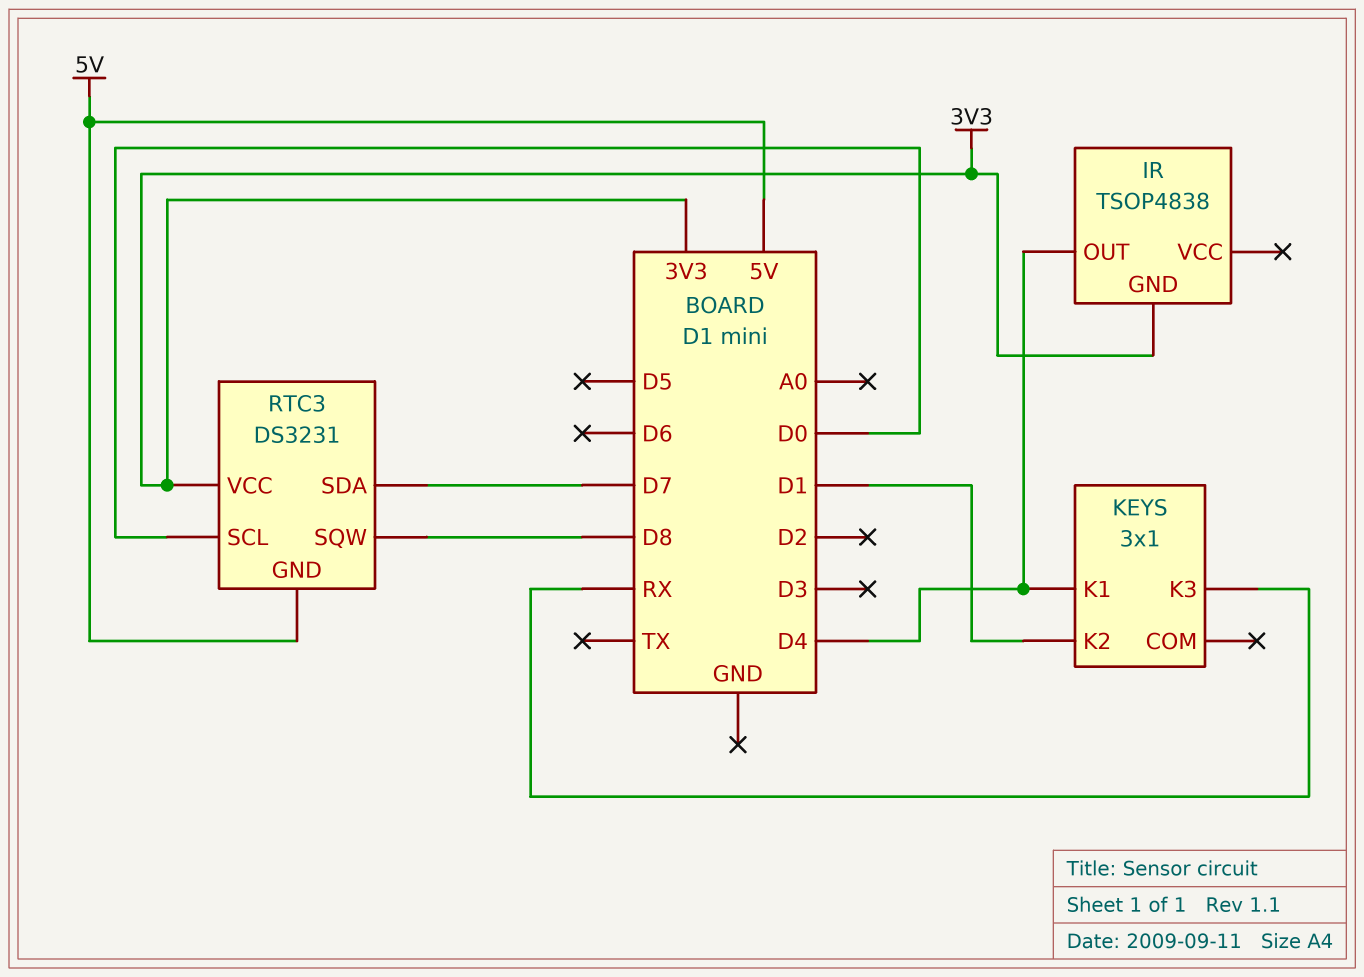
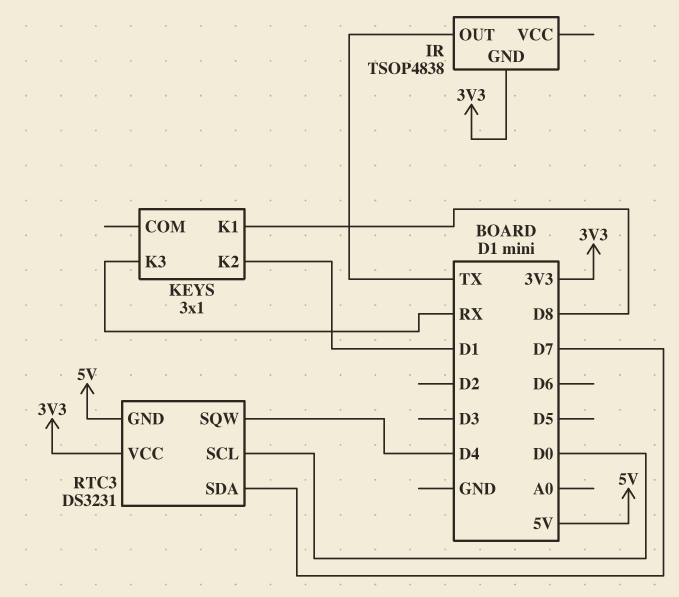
IR pin OUT: D4 -> TX
KEYS pin K1: D4 -> D8
RTC3 pin SQW: D8 -> D4

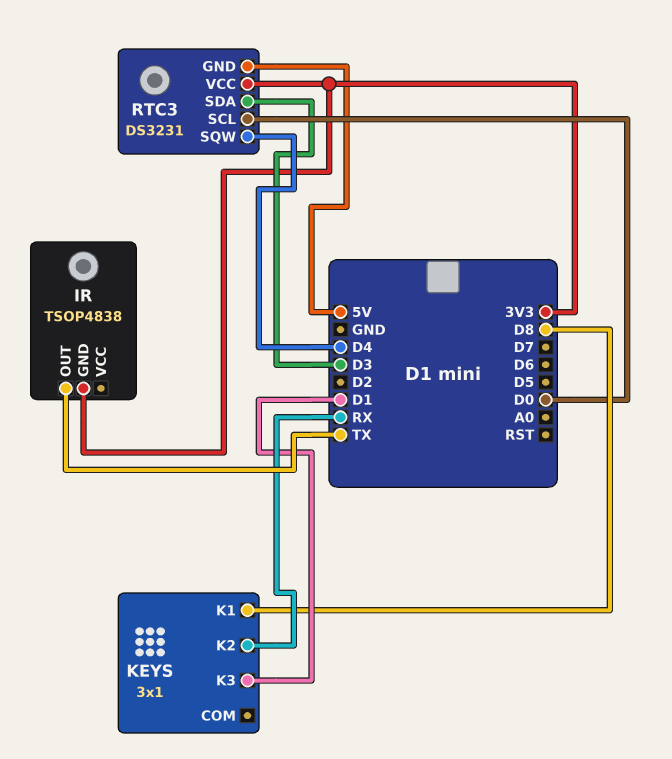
KEYS pin K2: D1 -> RX
KEYS pin K3: RX -> D1
RTC3 pin SDA: D7 -> D3

